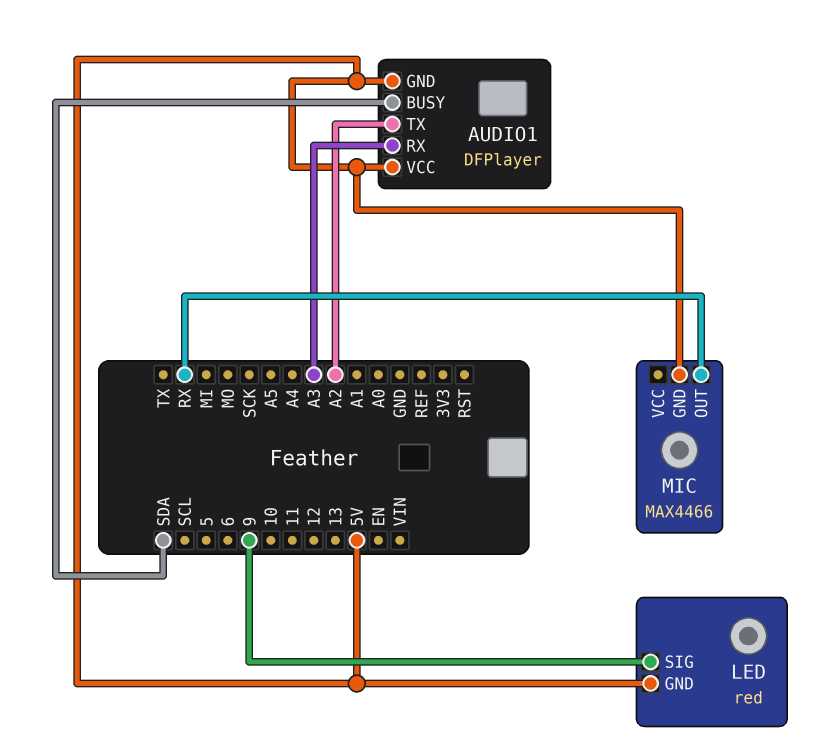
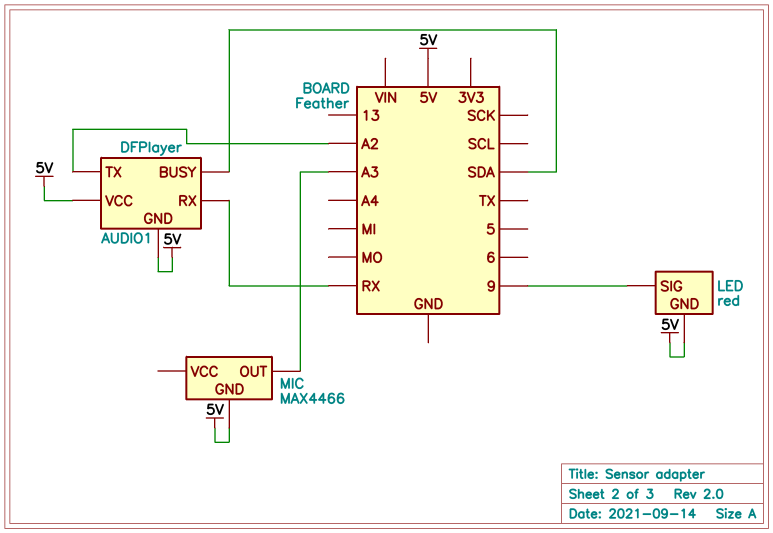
AUDIO1 pin RX: A3 -> RX
MIC pin OUT: RX -> A3

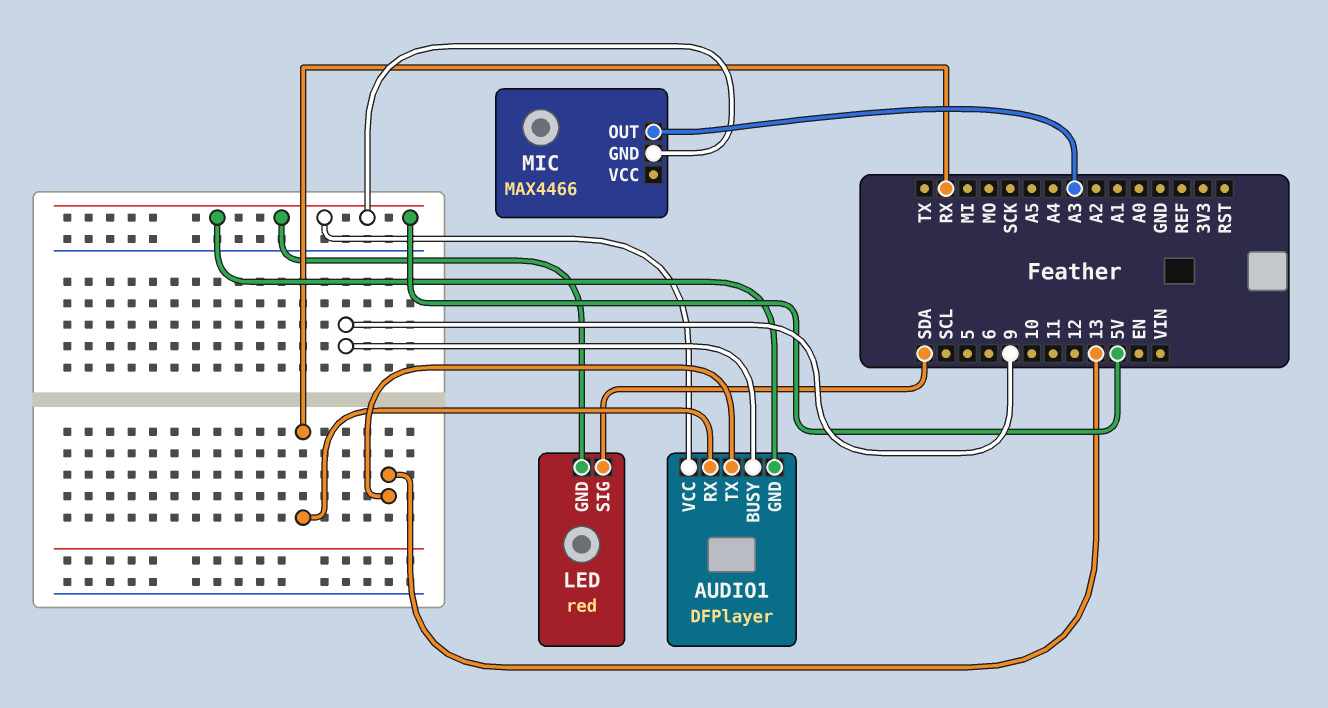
AUDIO1 pin BUSY: SDA -> 9
AUDIO1 pin TX: A2 -> 13
LED pin SIG: 9 -> SDA

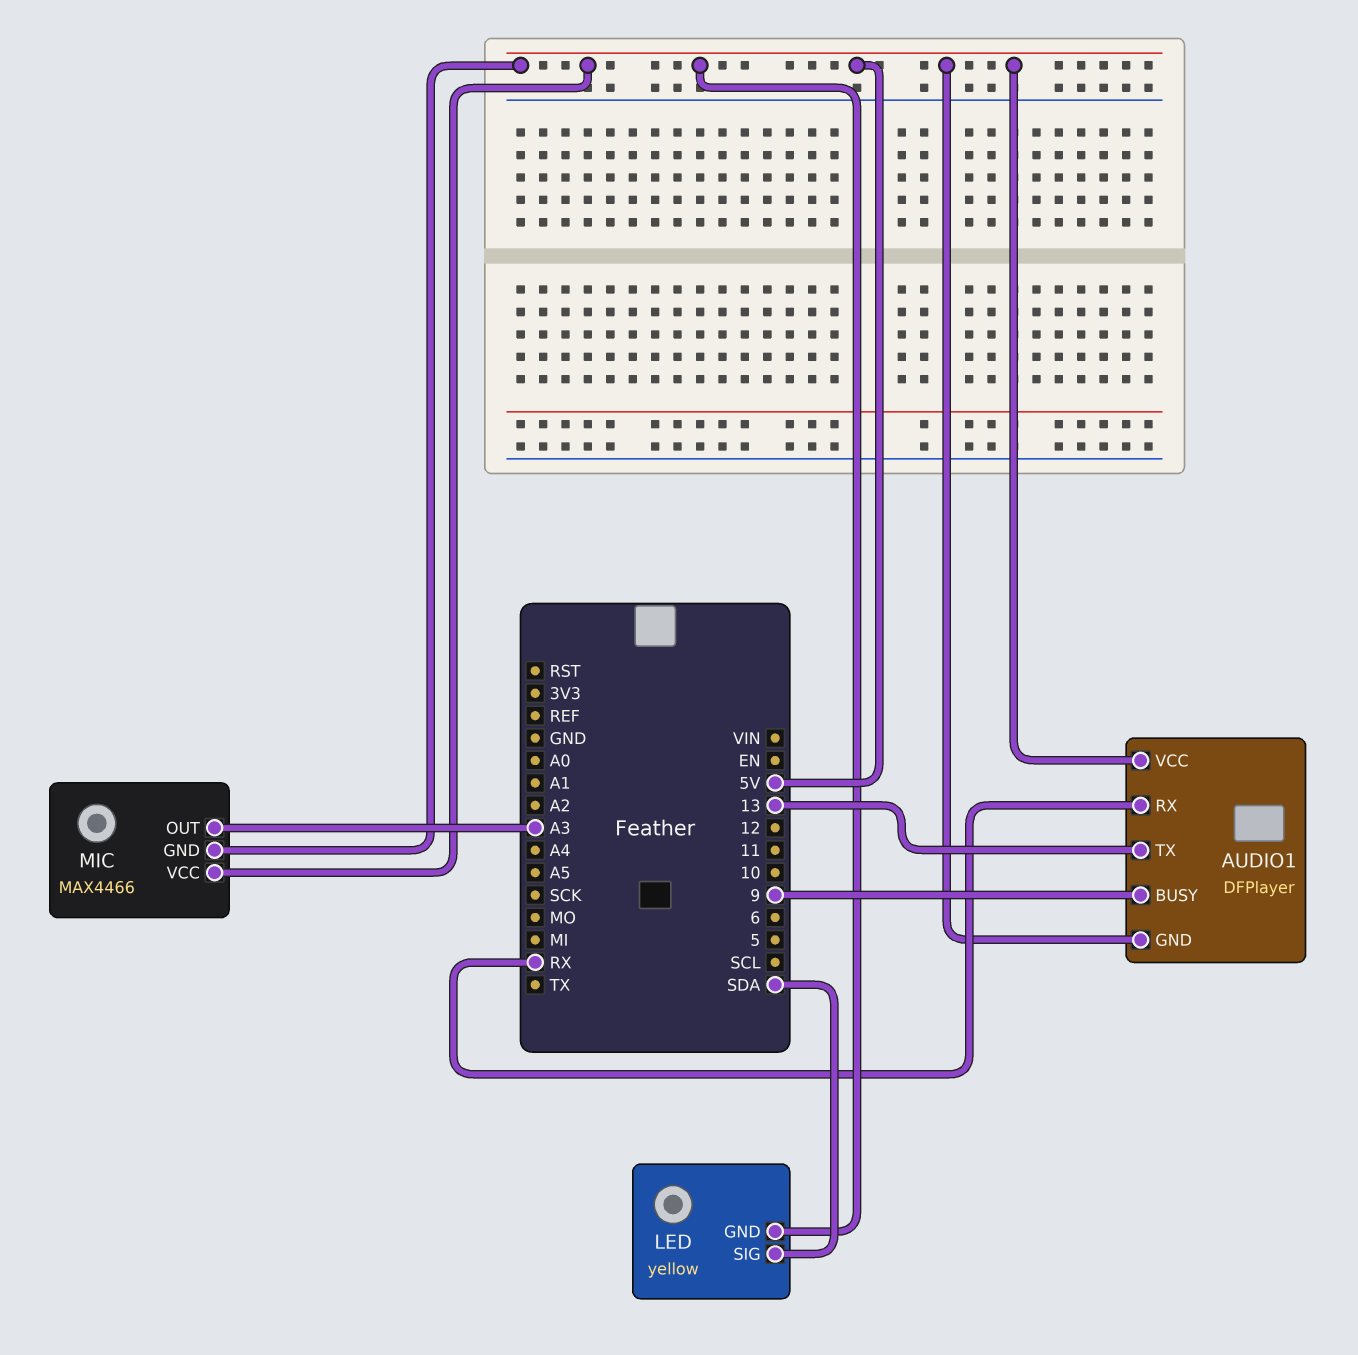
LED: red -> yellow
MIC pin VCC: none -> 5V

